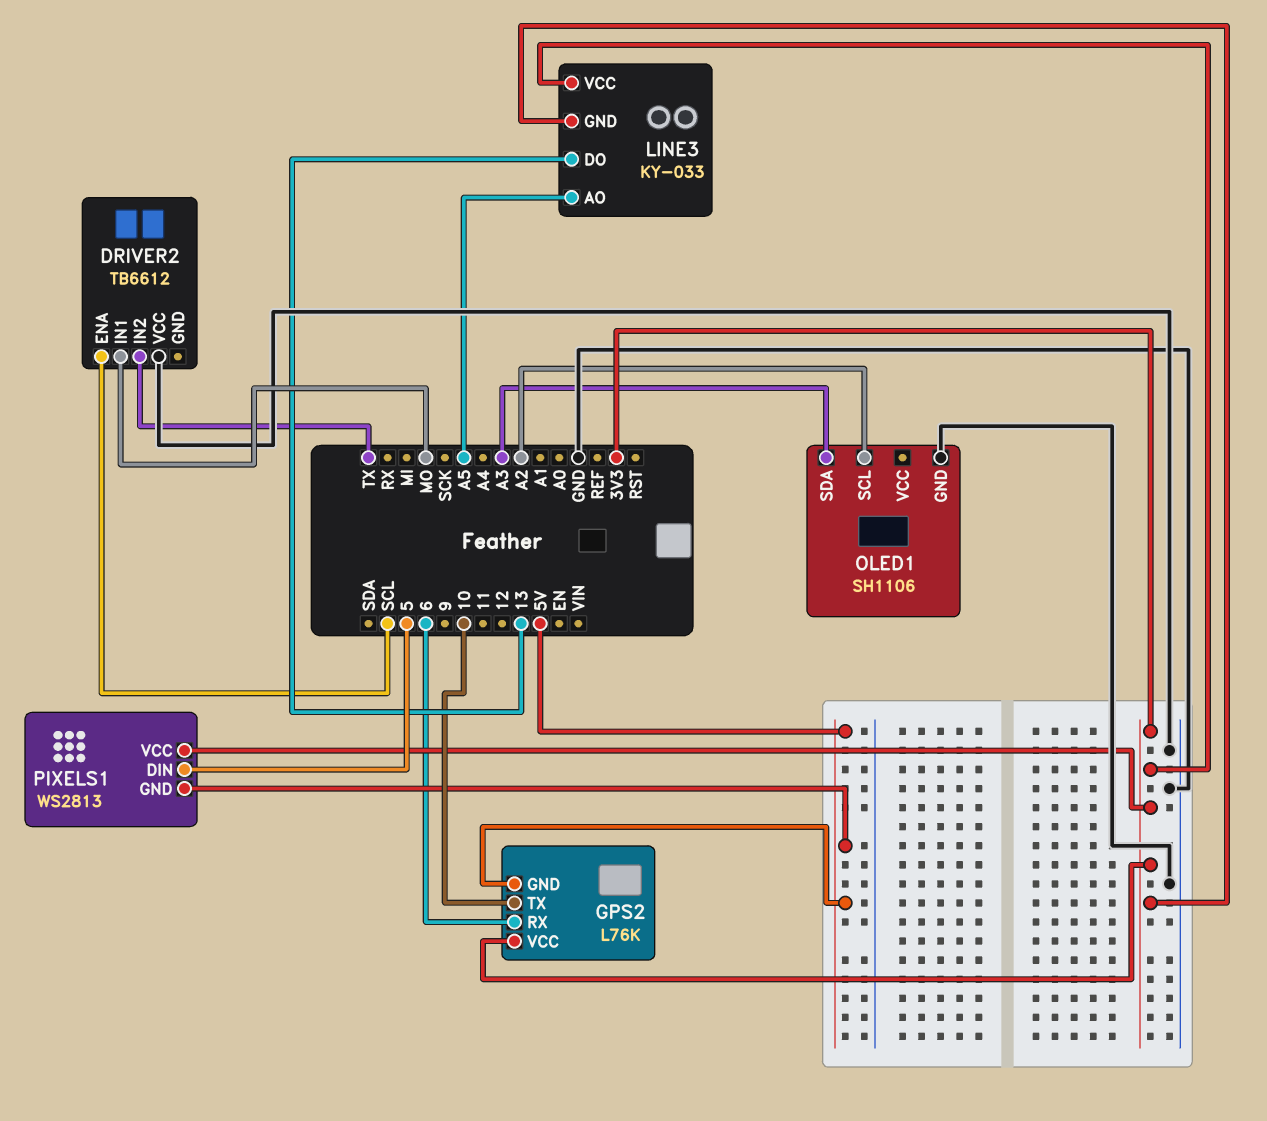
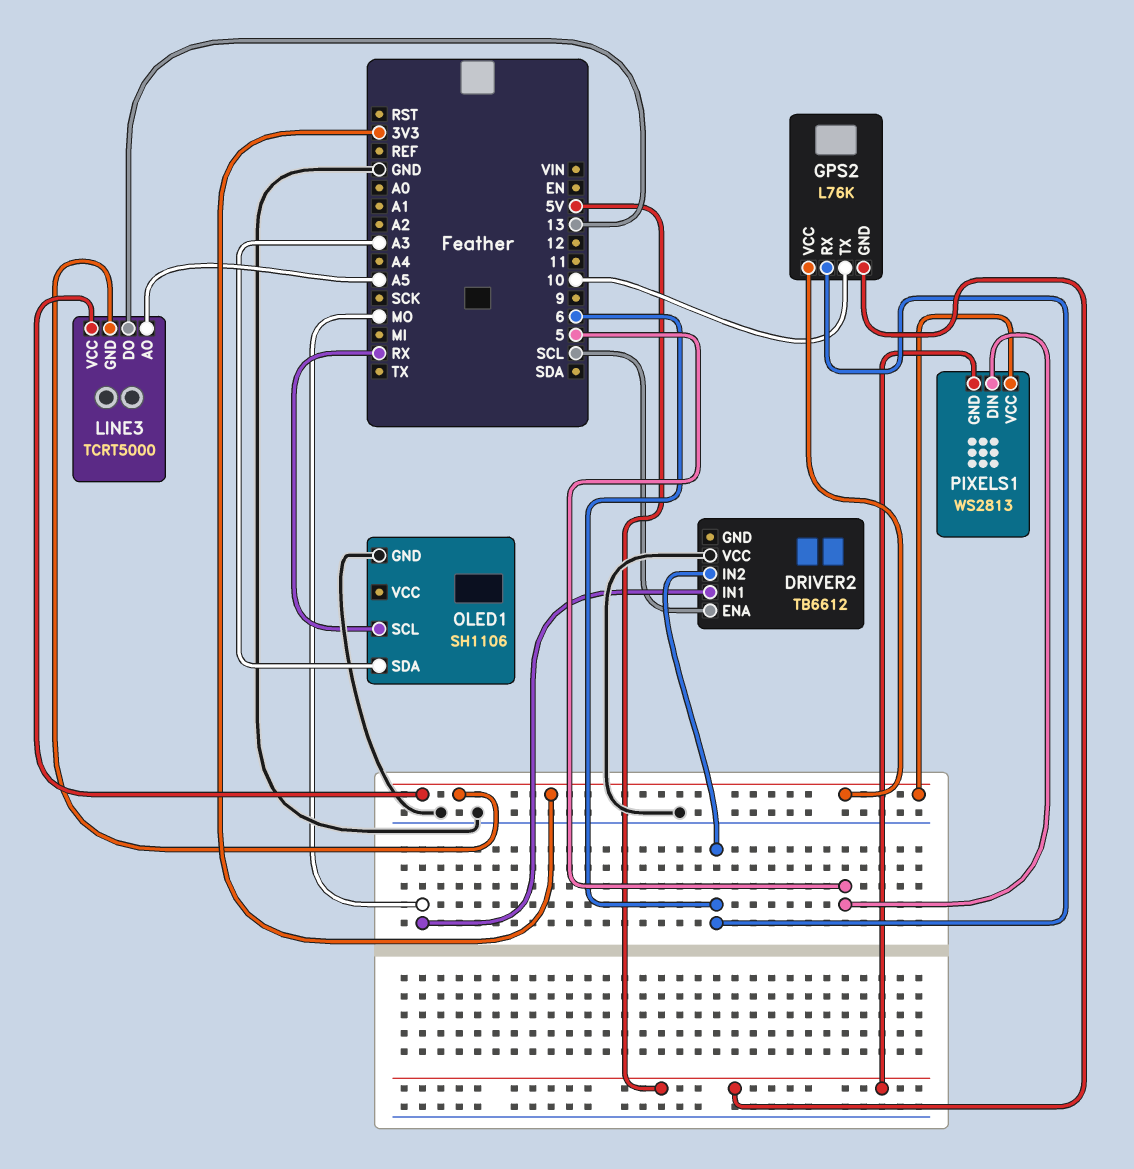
DRIVER2 pin IN2: TX -> 6
LINE3: KY-033 -> TCRT5000
OLED1 pin SCL: A2 -> RX

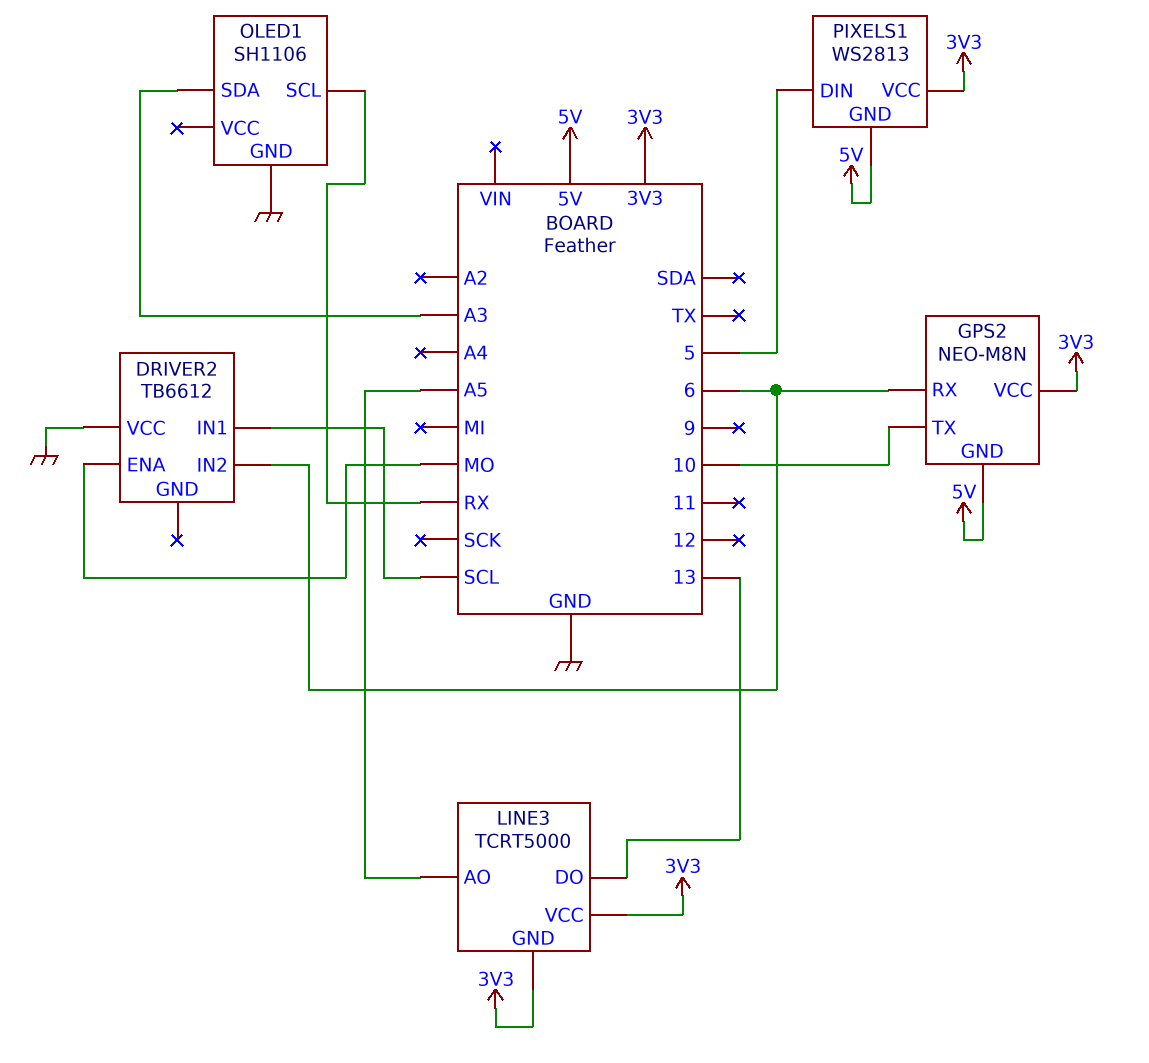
DRIVER2 pin ENA: SCL -> MO
DRIVER2 pin IN1: MO -> SCL
GPS2: L76K -> NEO-M8N

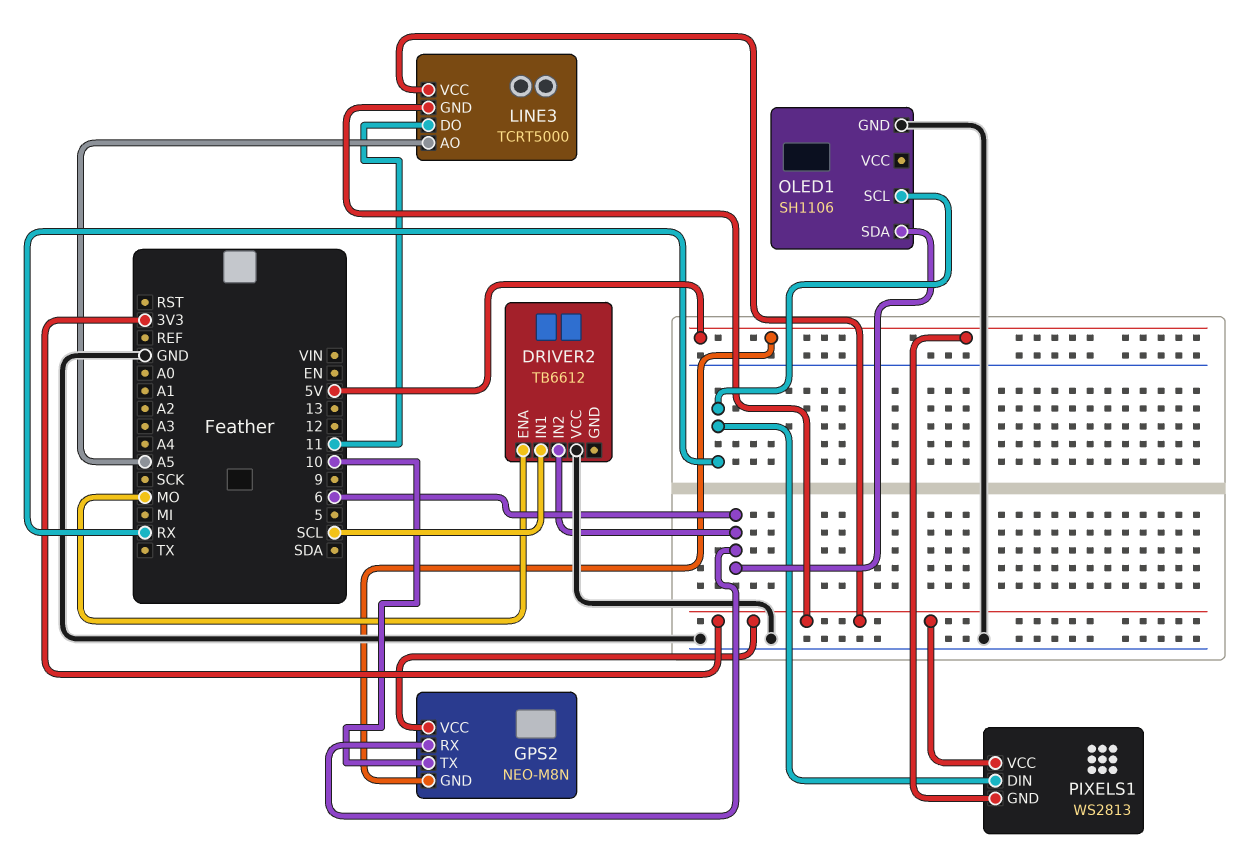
LINE3 pin DO: 13 -> 11
OLED1 pin SDA: A3 -> 6
PIXELS1 pin DIN: 5 -> RX

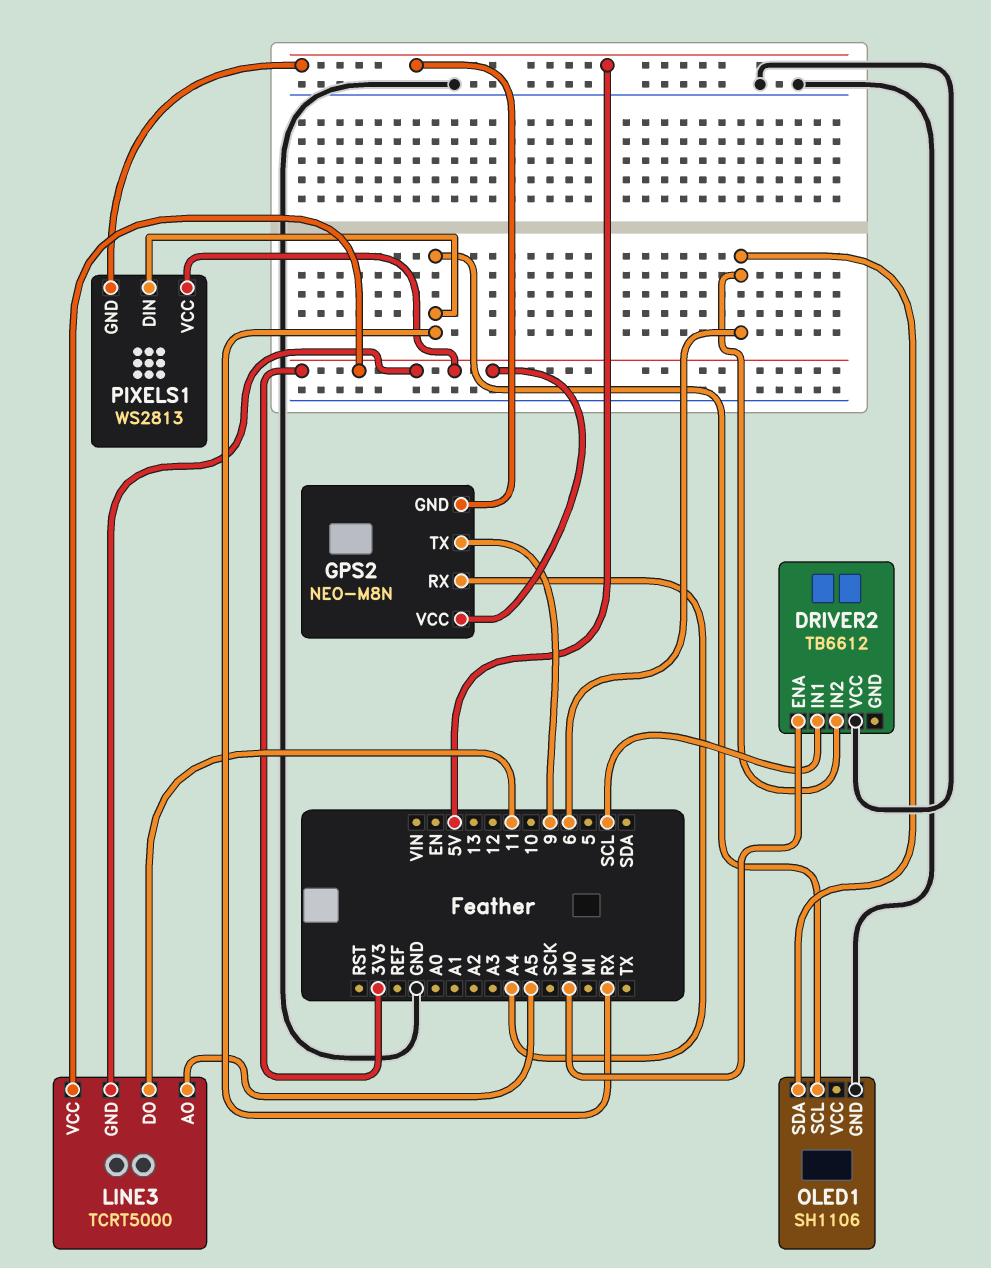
GPS2 pin RX: 6 -> A4
GPS2 pin TX: 10 -> 9

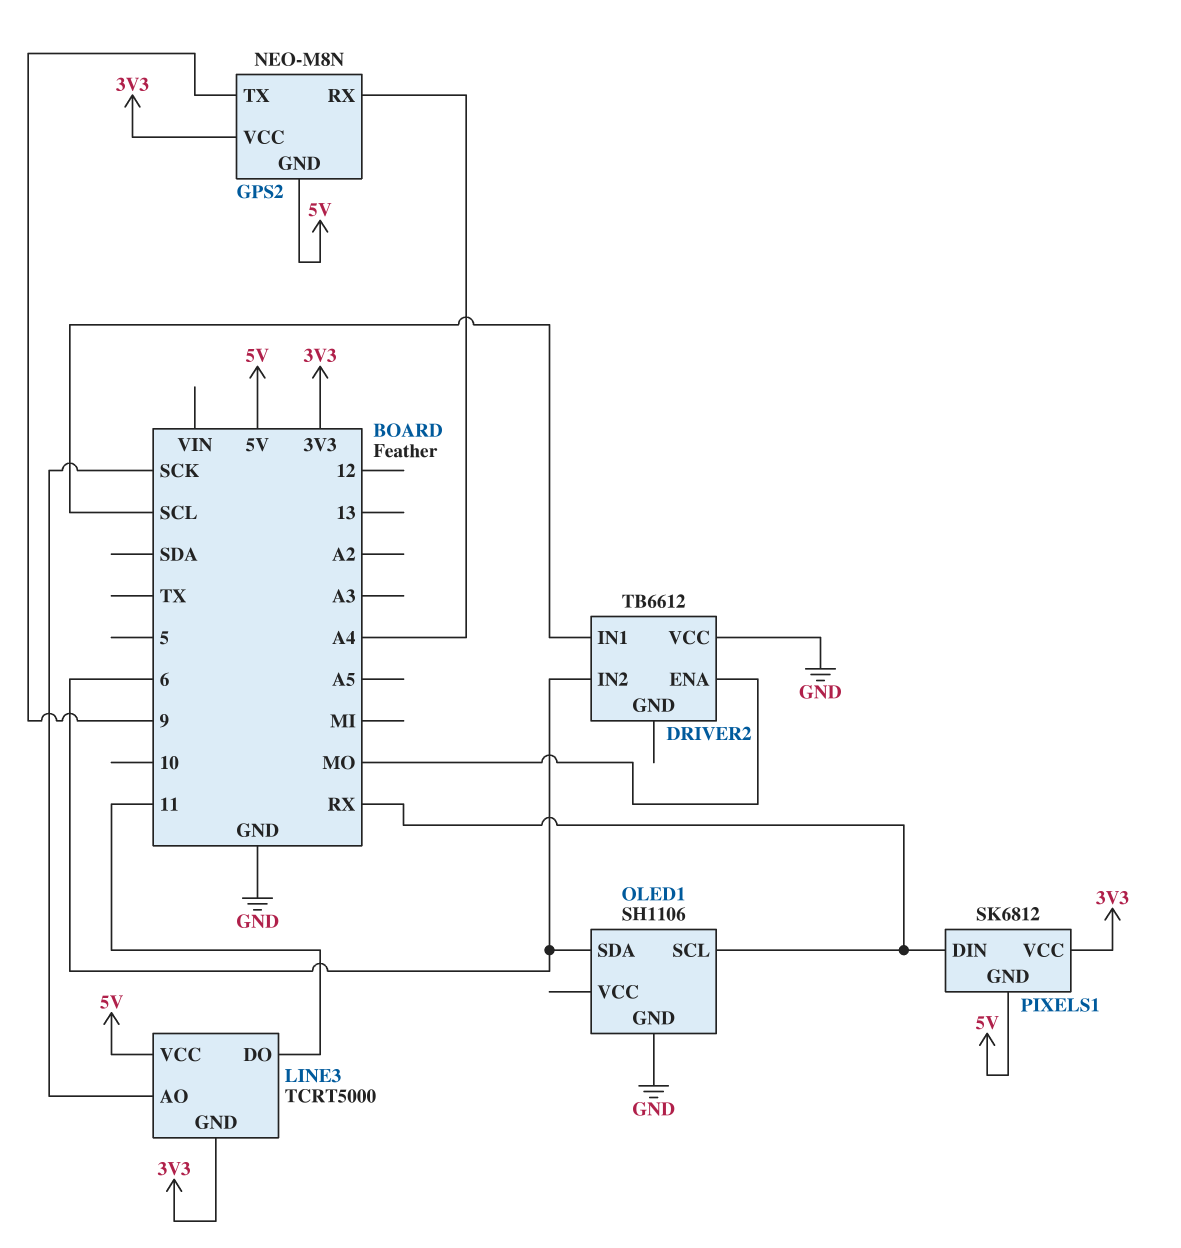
LINE3 pin AO: A5 -> SCK
LINE3 pin VCC: 3V3 -> 5V
PIXELS1: WS2813 -> SK6812

